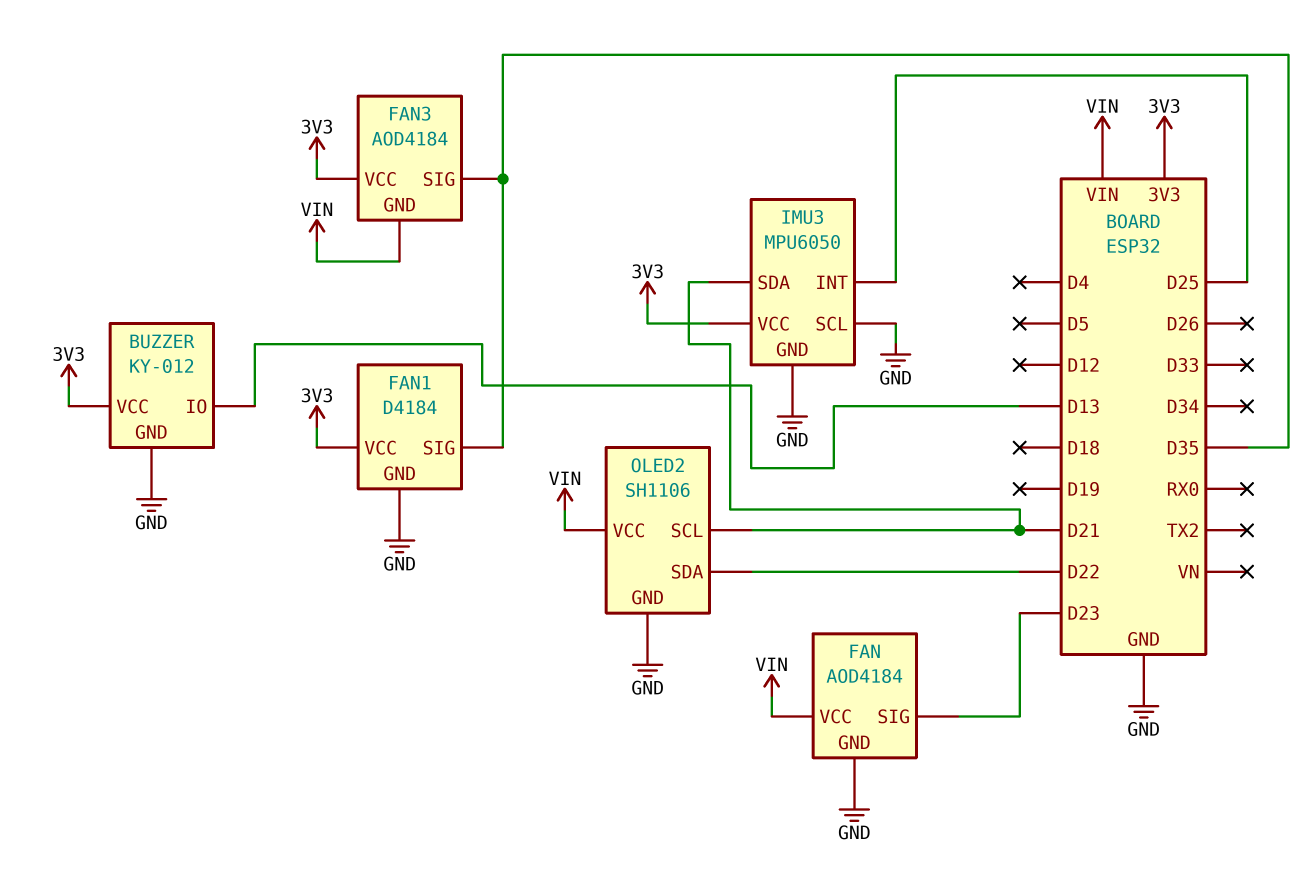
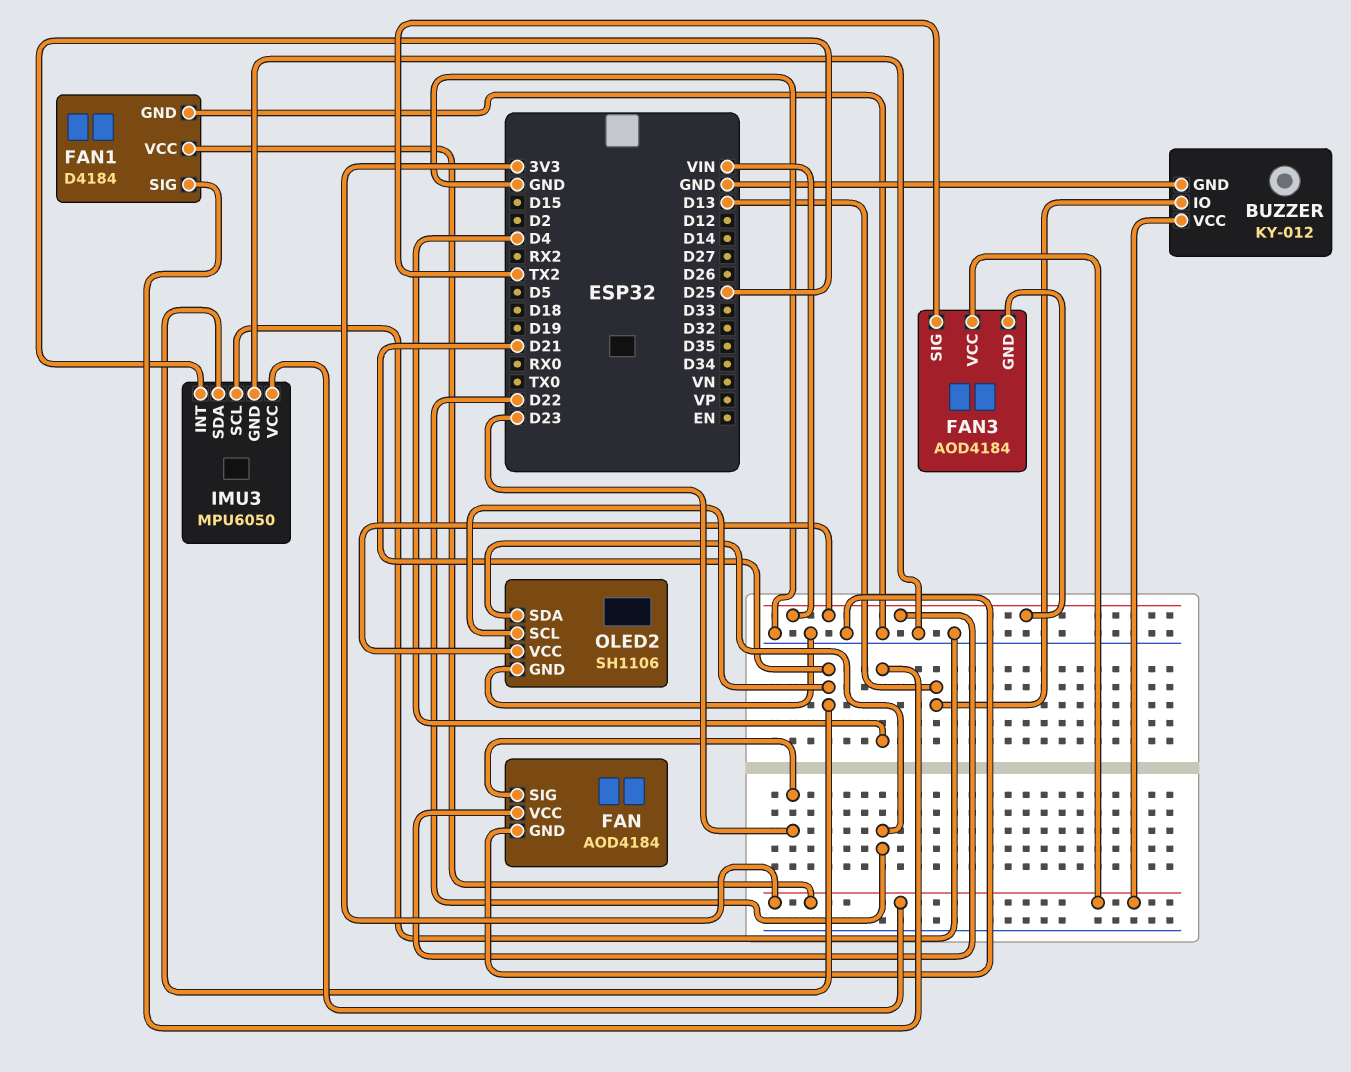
FAN1 pin SIG: D35 -> D4
FAN3 pin SIG: D35 -> TX2

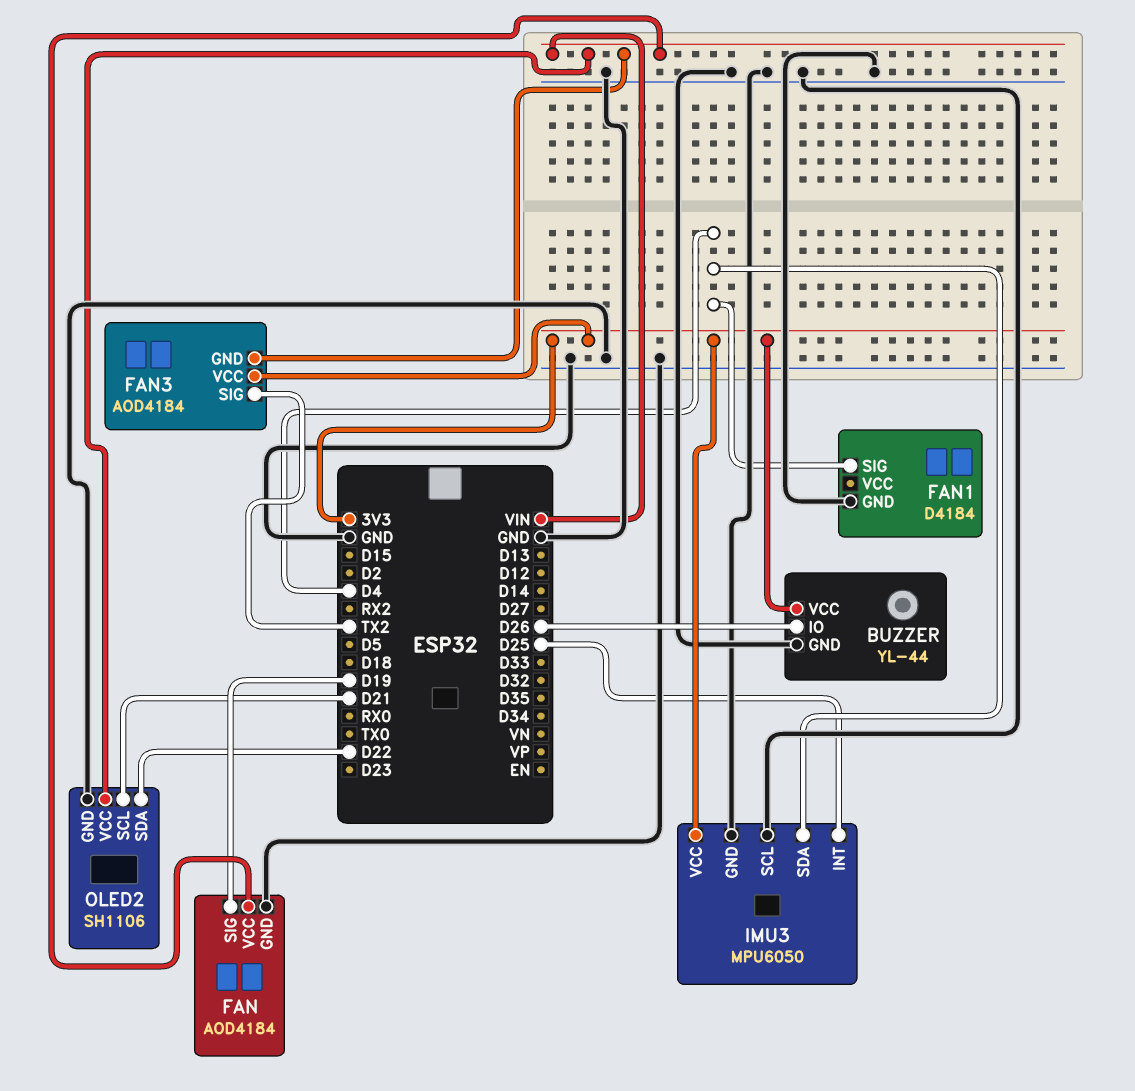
BUZZER: KY-012 -> YL-44
BUZZER pin IO: D13 -> D26
FAN pin SIG: D23 -> D19
FAN1 pin VCC: 3V3 -> none
IMU3 pin SDA: D21 -> D4

